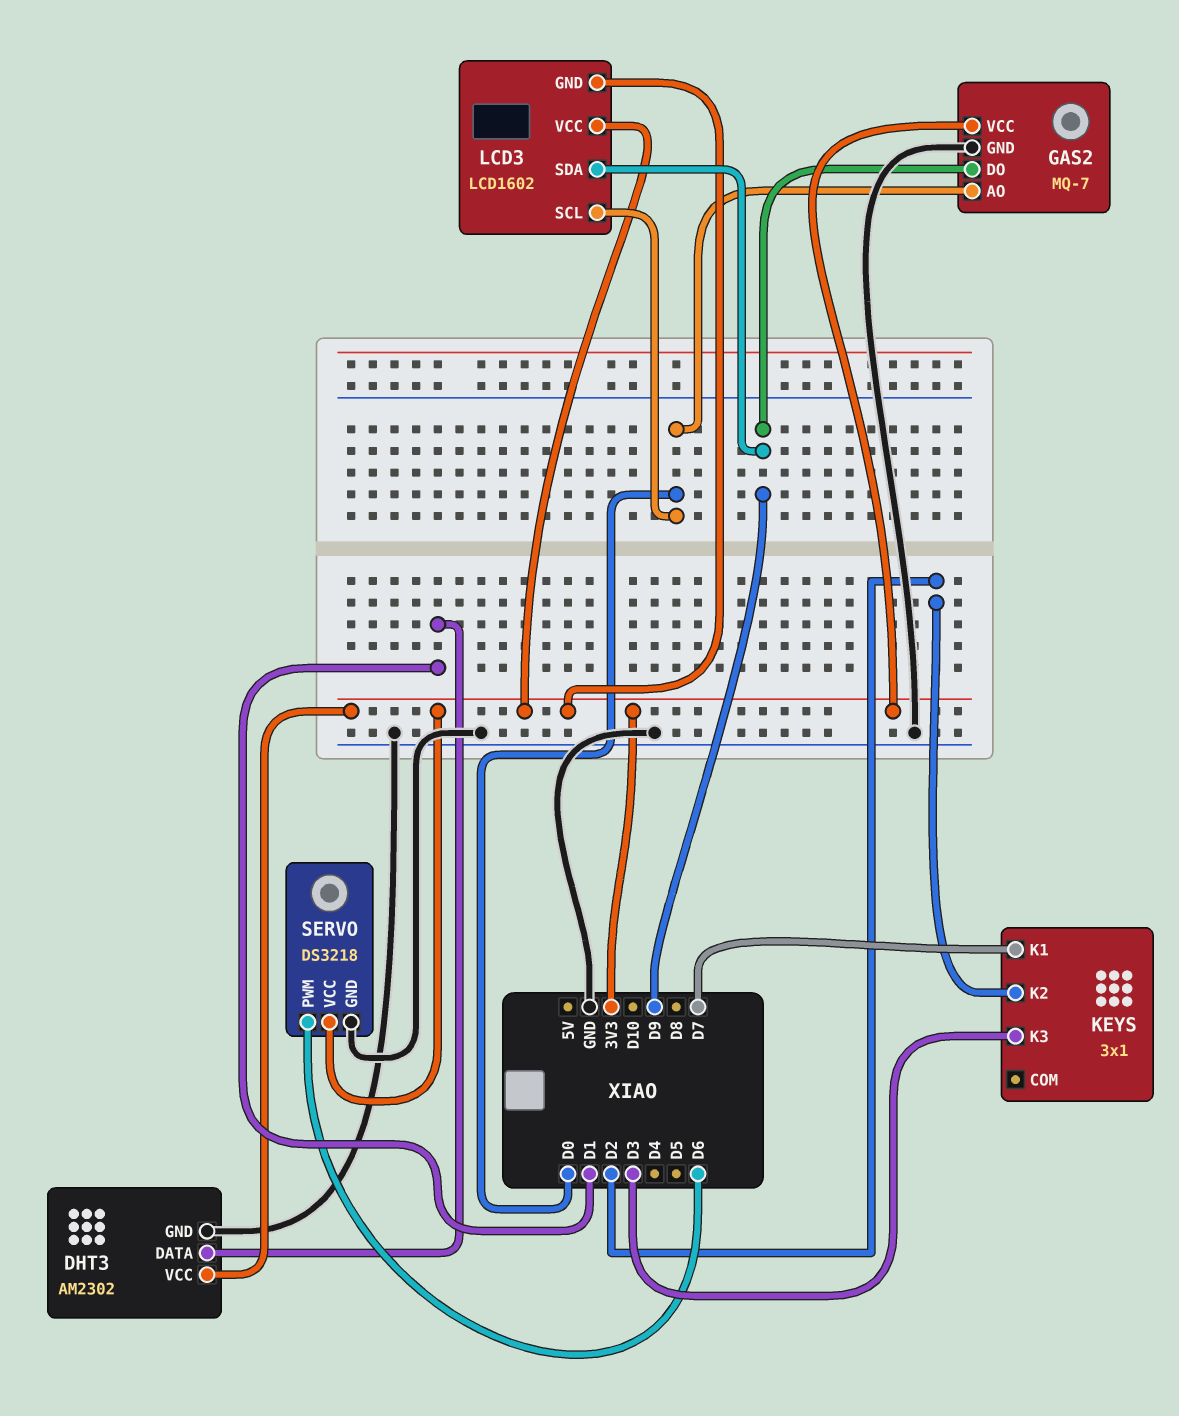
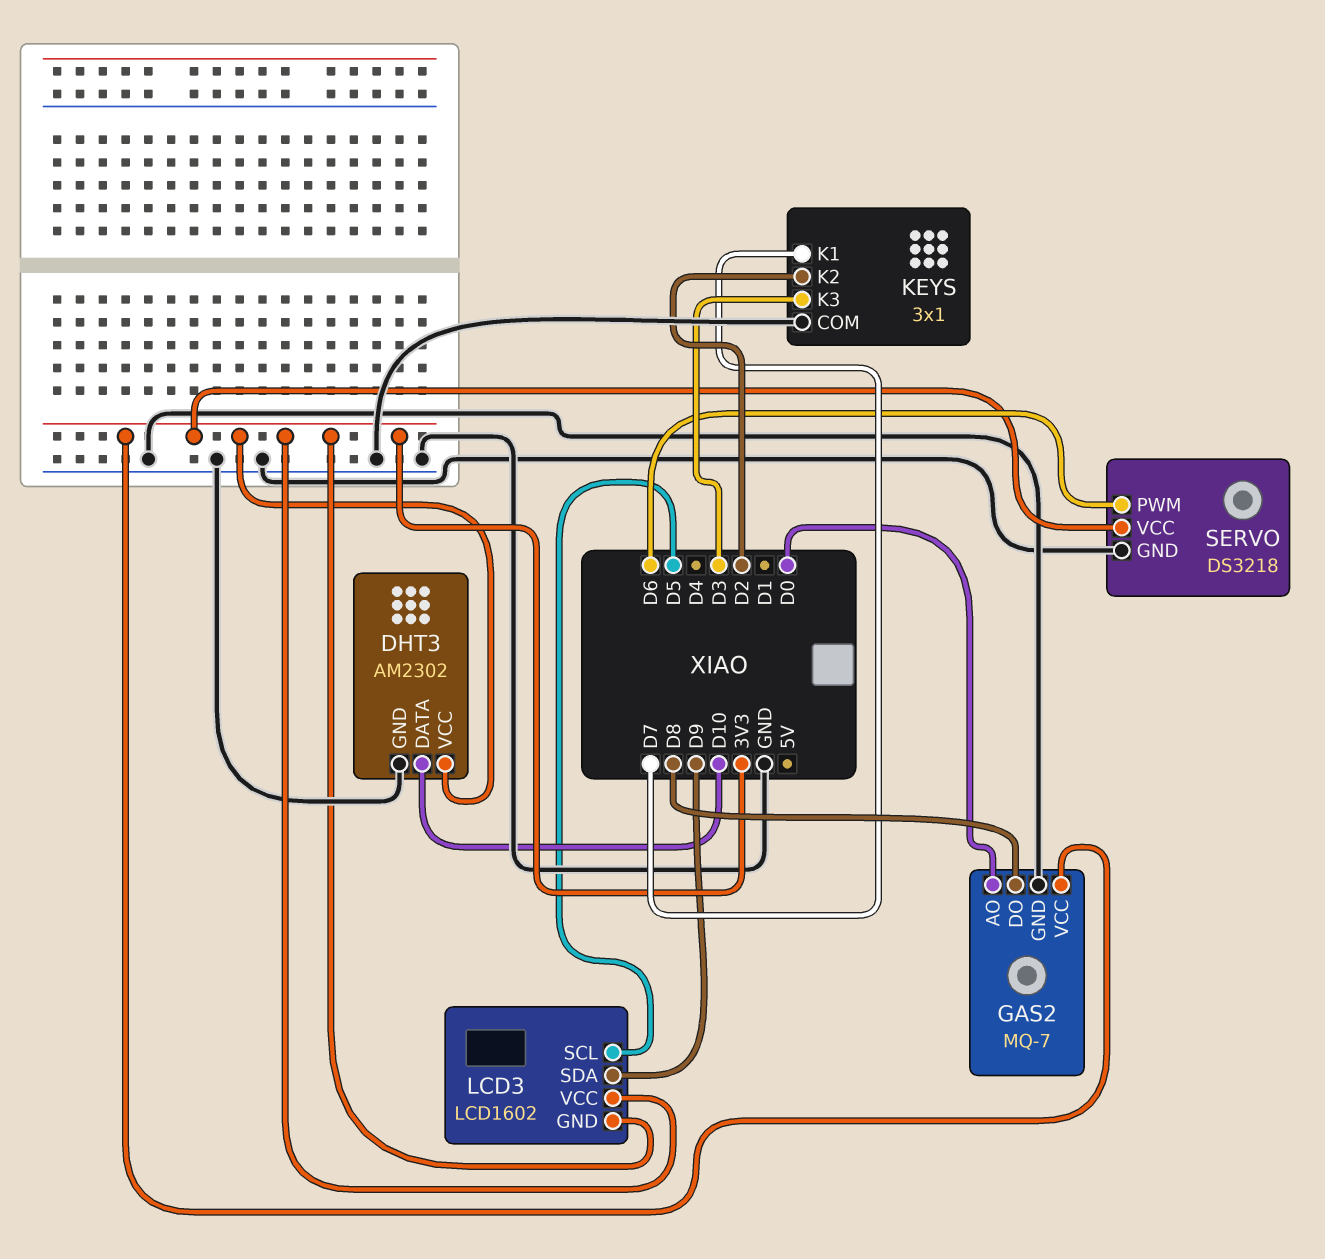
DHT3 pin DATA: D1 -> D10
GAS2 pin DO: D9 -> D8
KEYS pin COM: none -> GND
LCD3 pin SCL: D0 -> D5

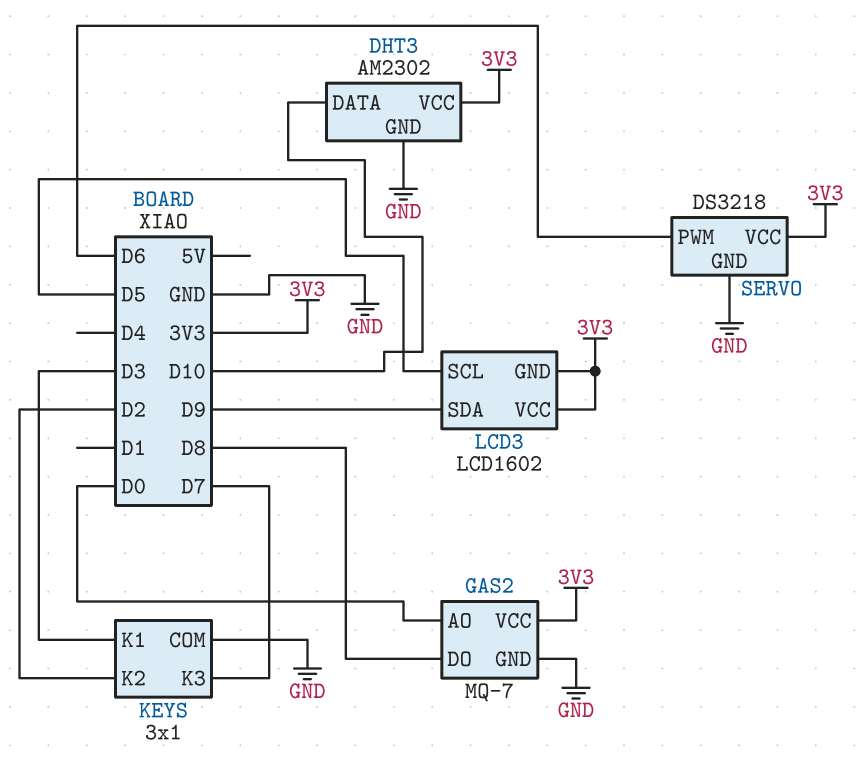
KEYS pin K1: D7 -> D3
KEYS pin K3: D3 -> D7

